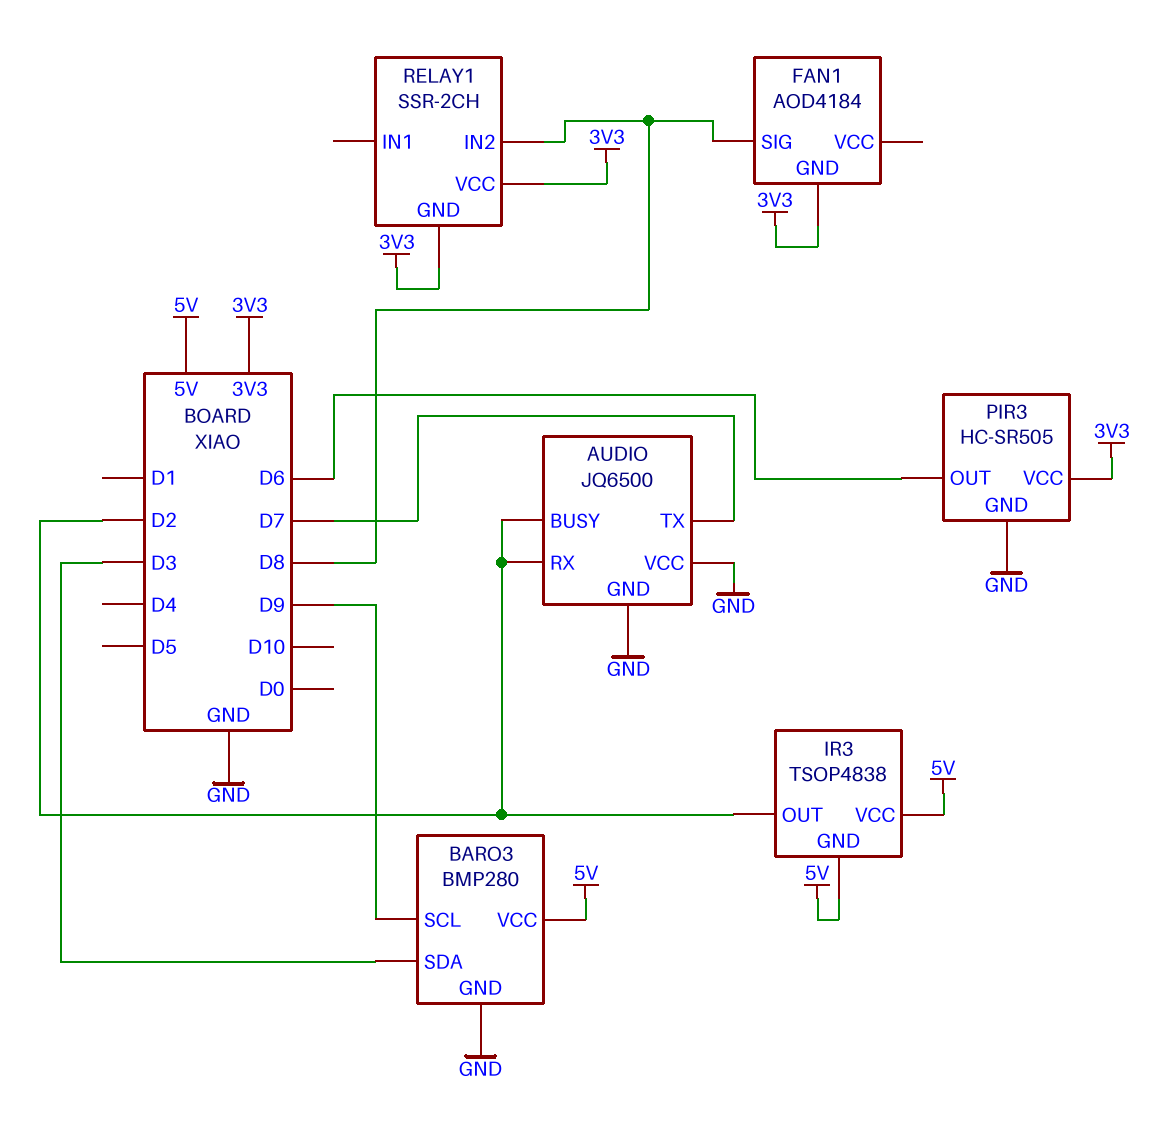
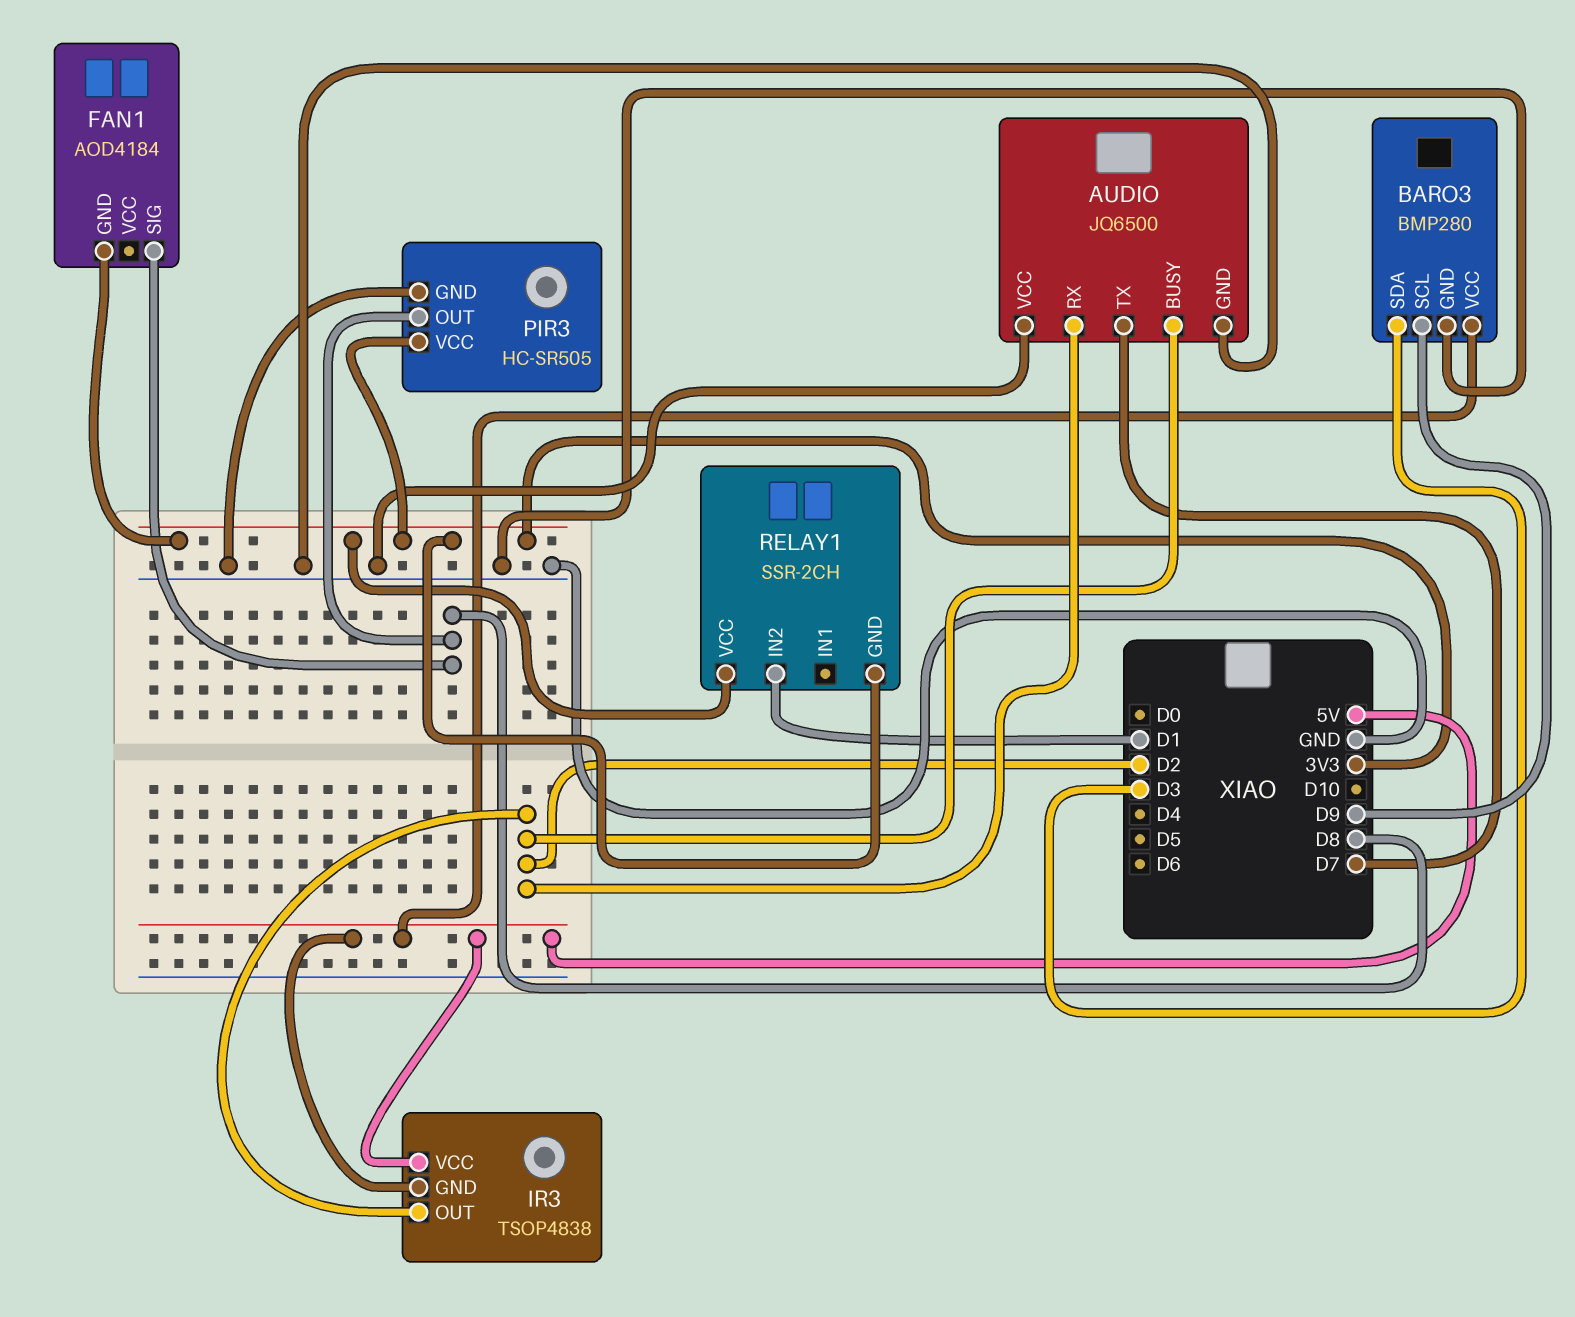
PIR3 pin OUT: D6 -> D8
RELAY1 pin IN2: D8 -> D1

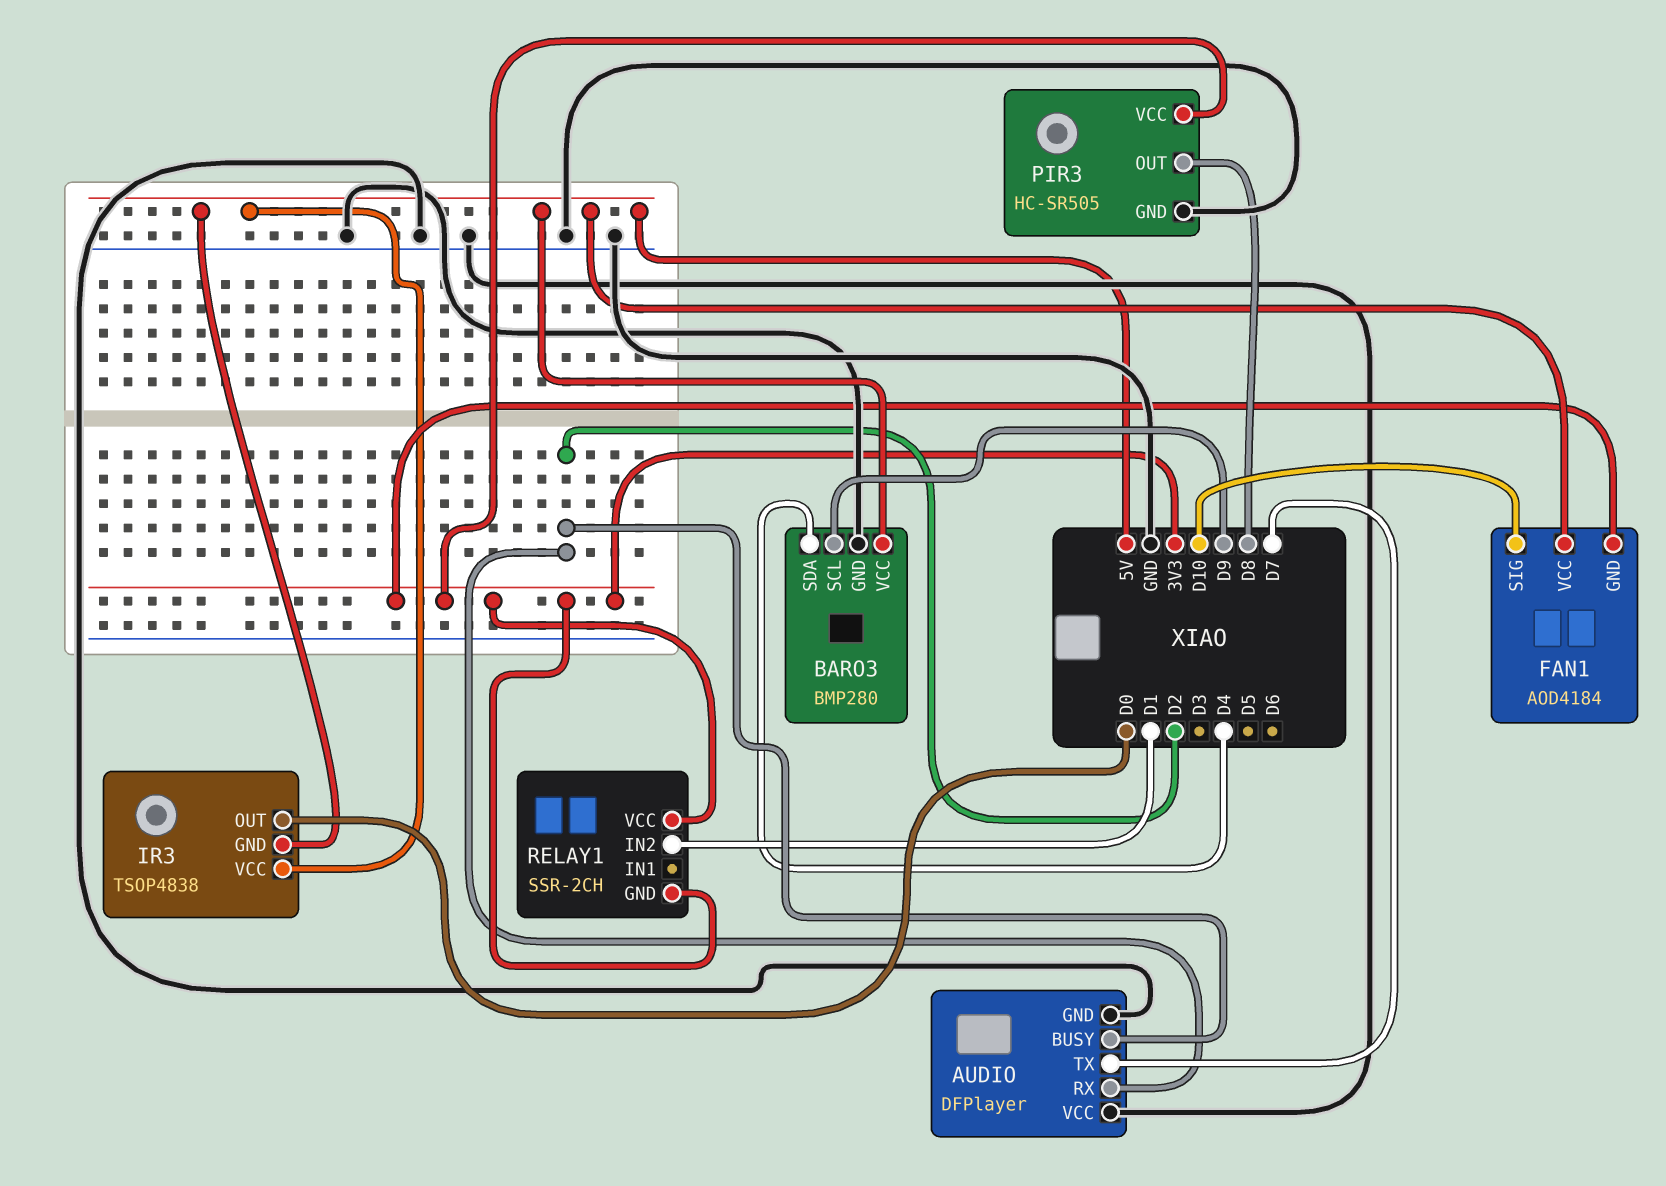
AUDIO: JQ6500 -> DFPlayer
BARO3 pin SDA: D3 -> D4
FAN1 pin SIG: D8 -> D10
FAN1 pin VCC: none -> 5V
IR3 pin OUT: D2 -> D0

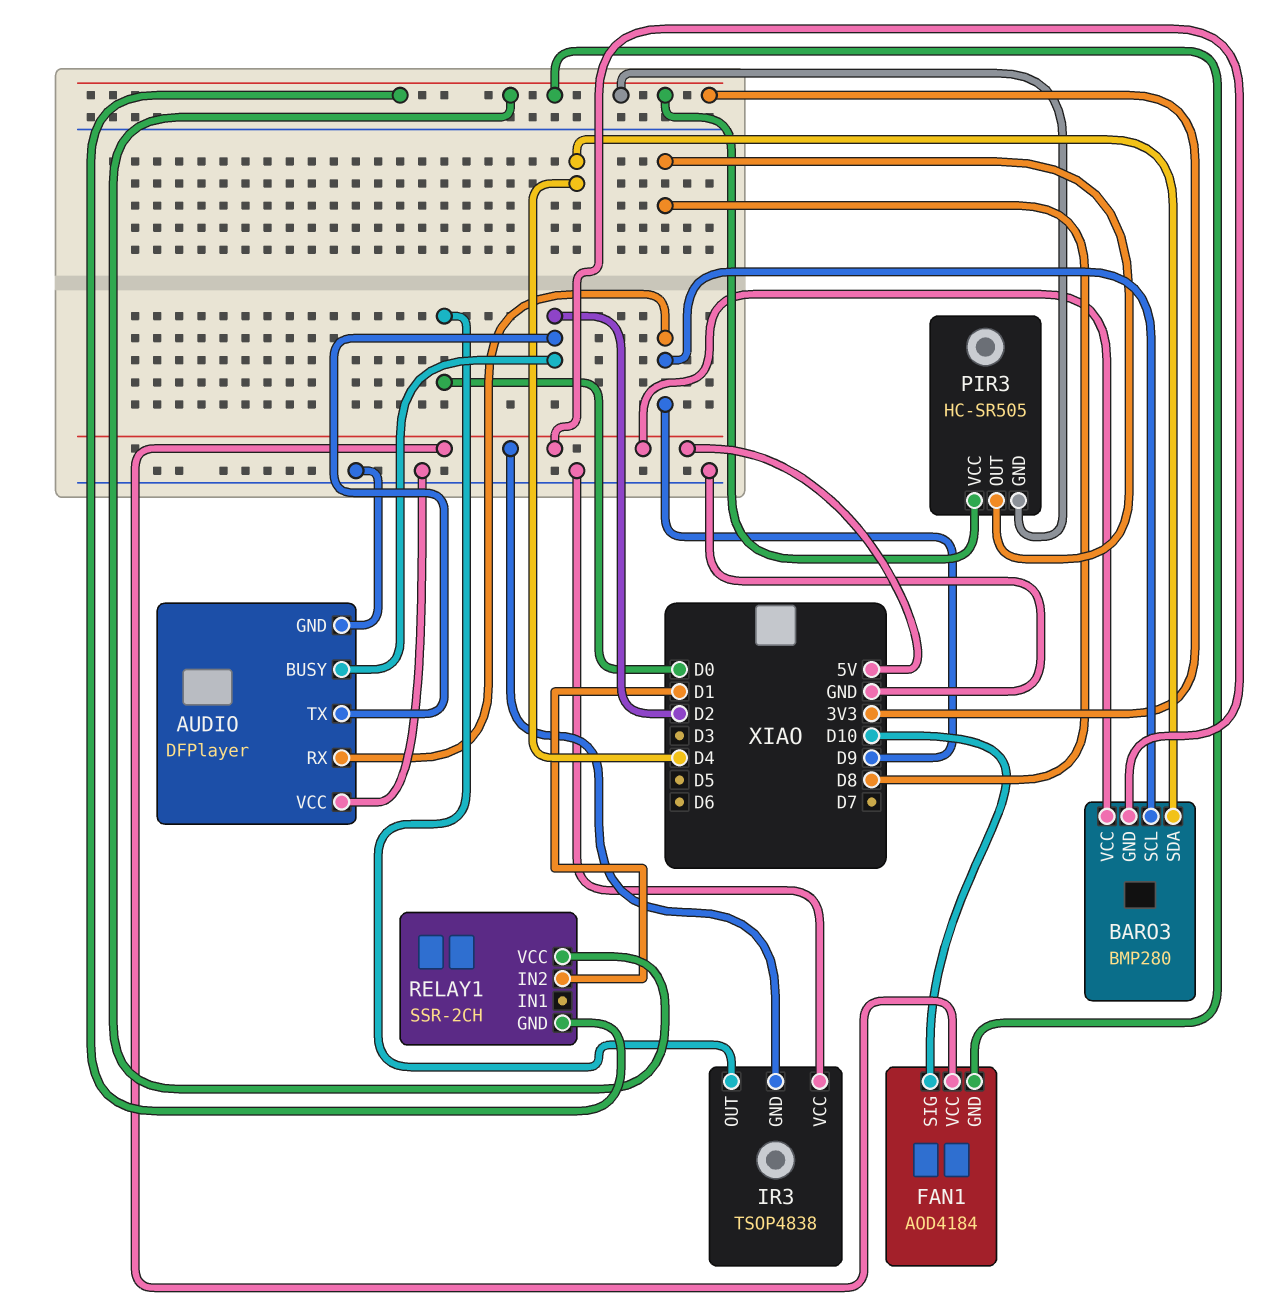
AUDIO pin RX: D2 -> D9
AUDIO pin TX: D7 -> D2
BARO3 pin GND: GND -> 5V
IR3 pin VCC: 5V -> GND
PIR3 pin GND: GND -> 3V3

